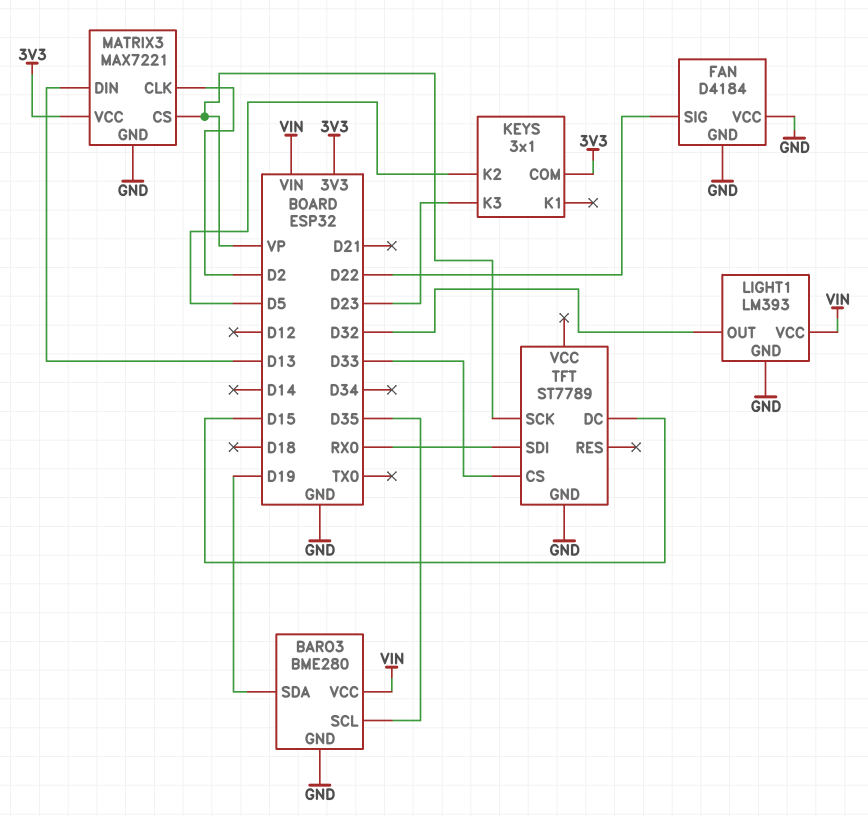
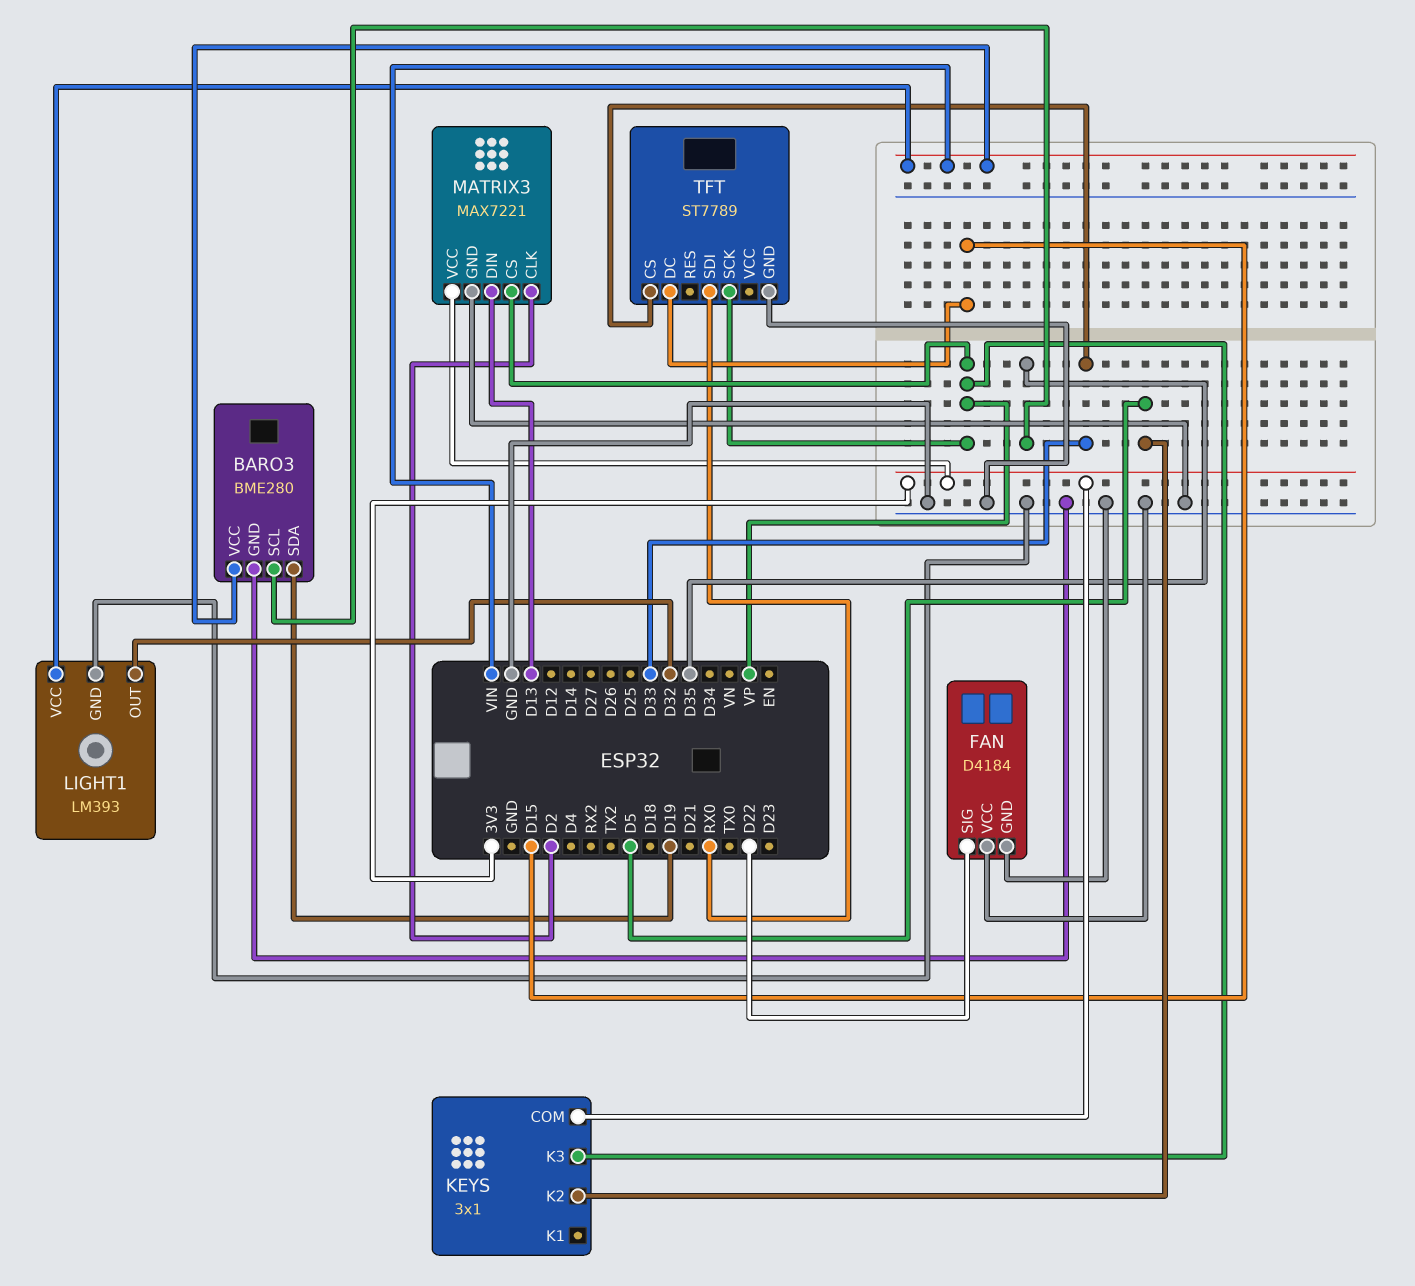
KEYS pin K3: D23 -> VP

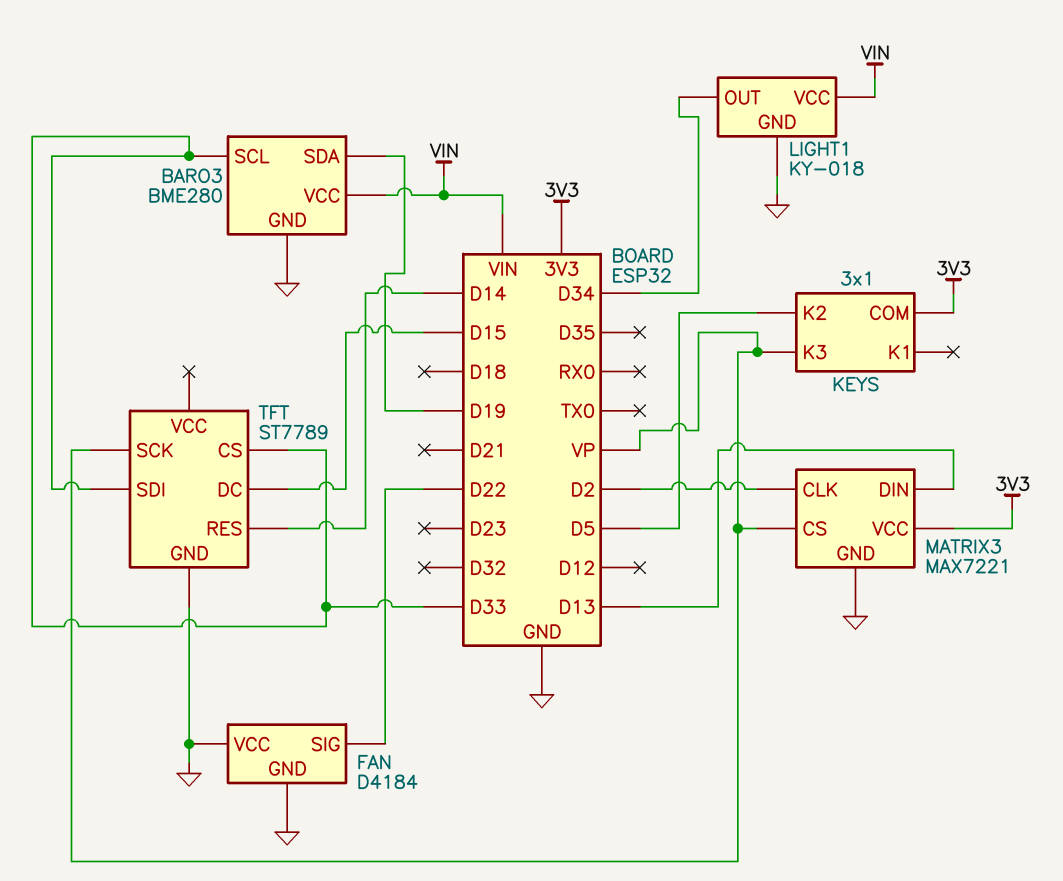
BARO3 pin SCL: D35 -> D33
LIGHT1: LM393 -> KY-018
LIGHT1 pin OUT: D32 -> D34
TFT pin RES: none -> D14
TFT pin SDI: RX0 -> D33

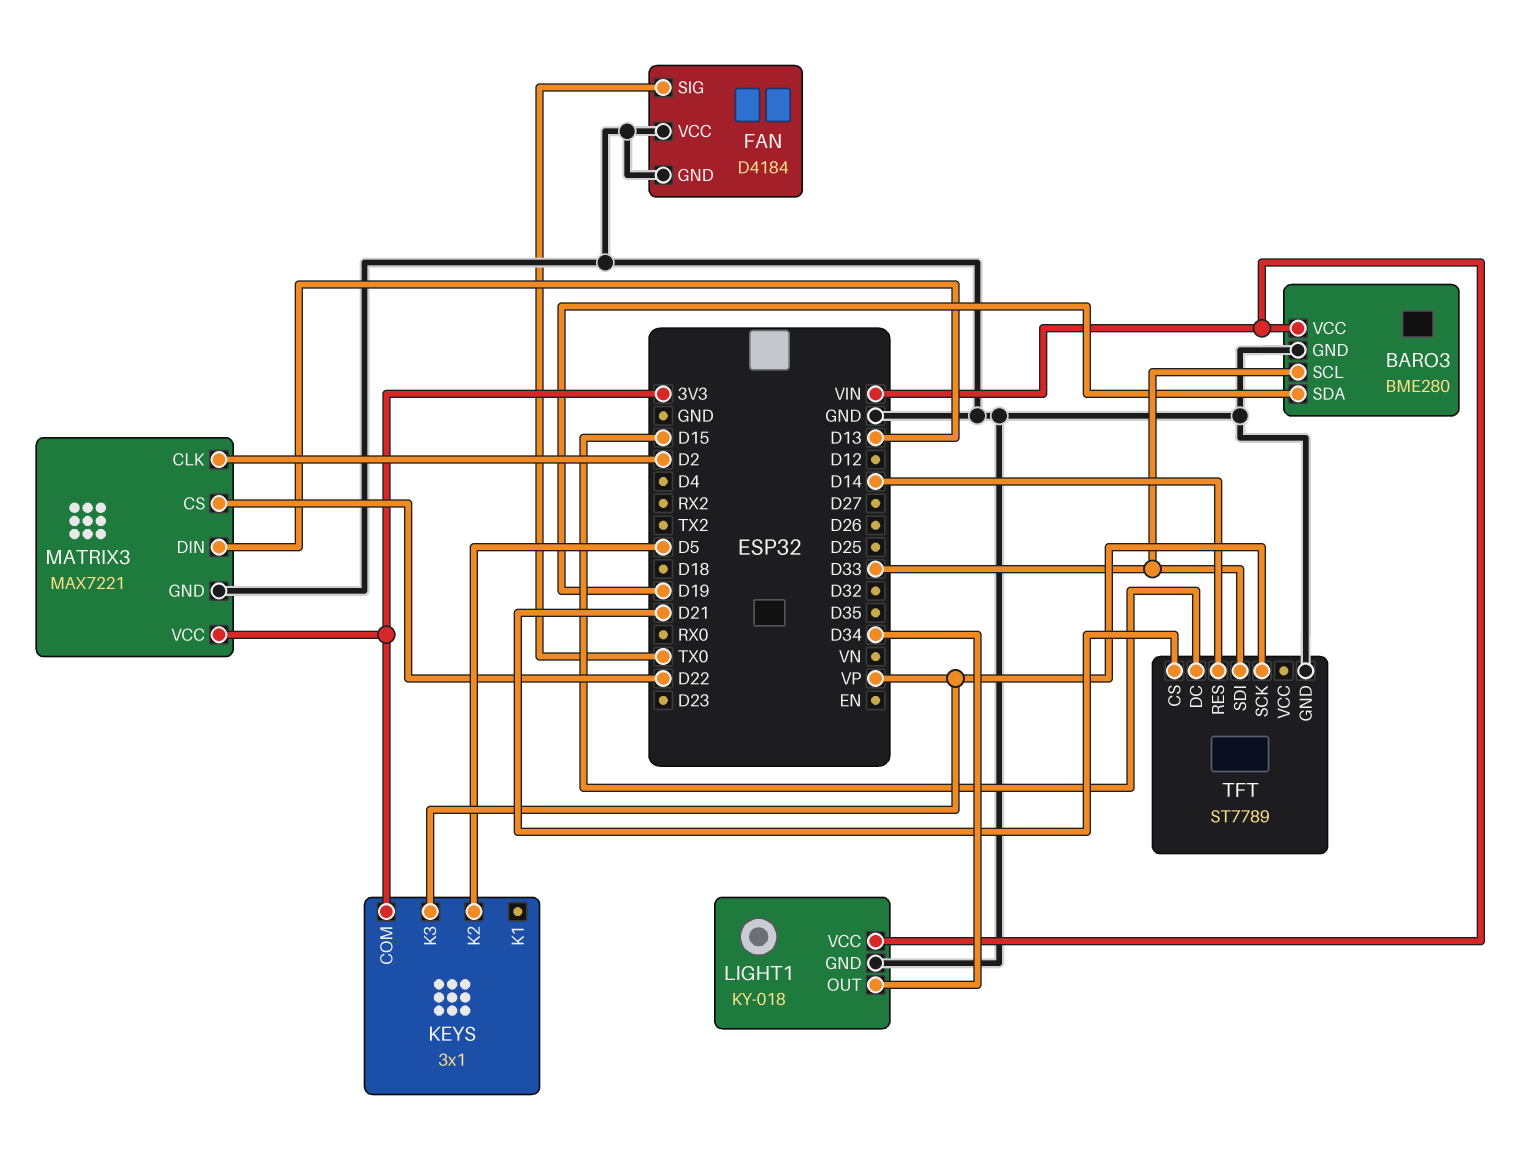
FAN pin SIG: D22 -> TX0
MATRIX3 pin CS: VP -> D22
TFT pin CS: D33 -> D21

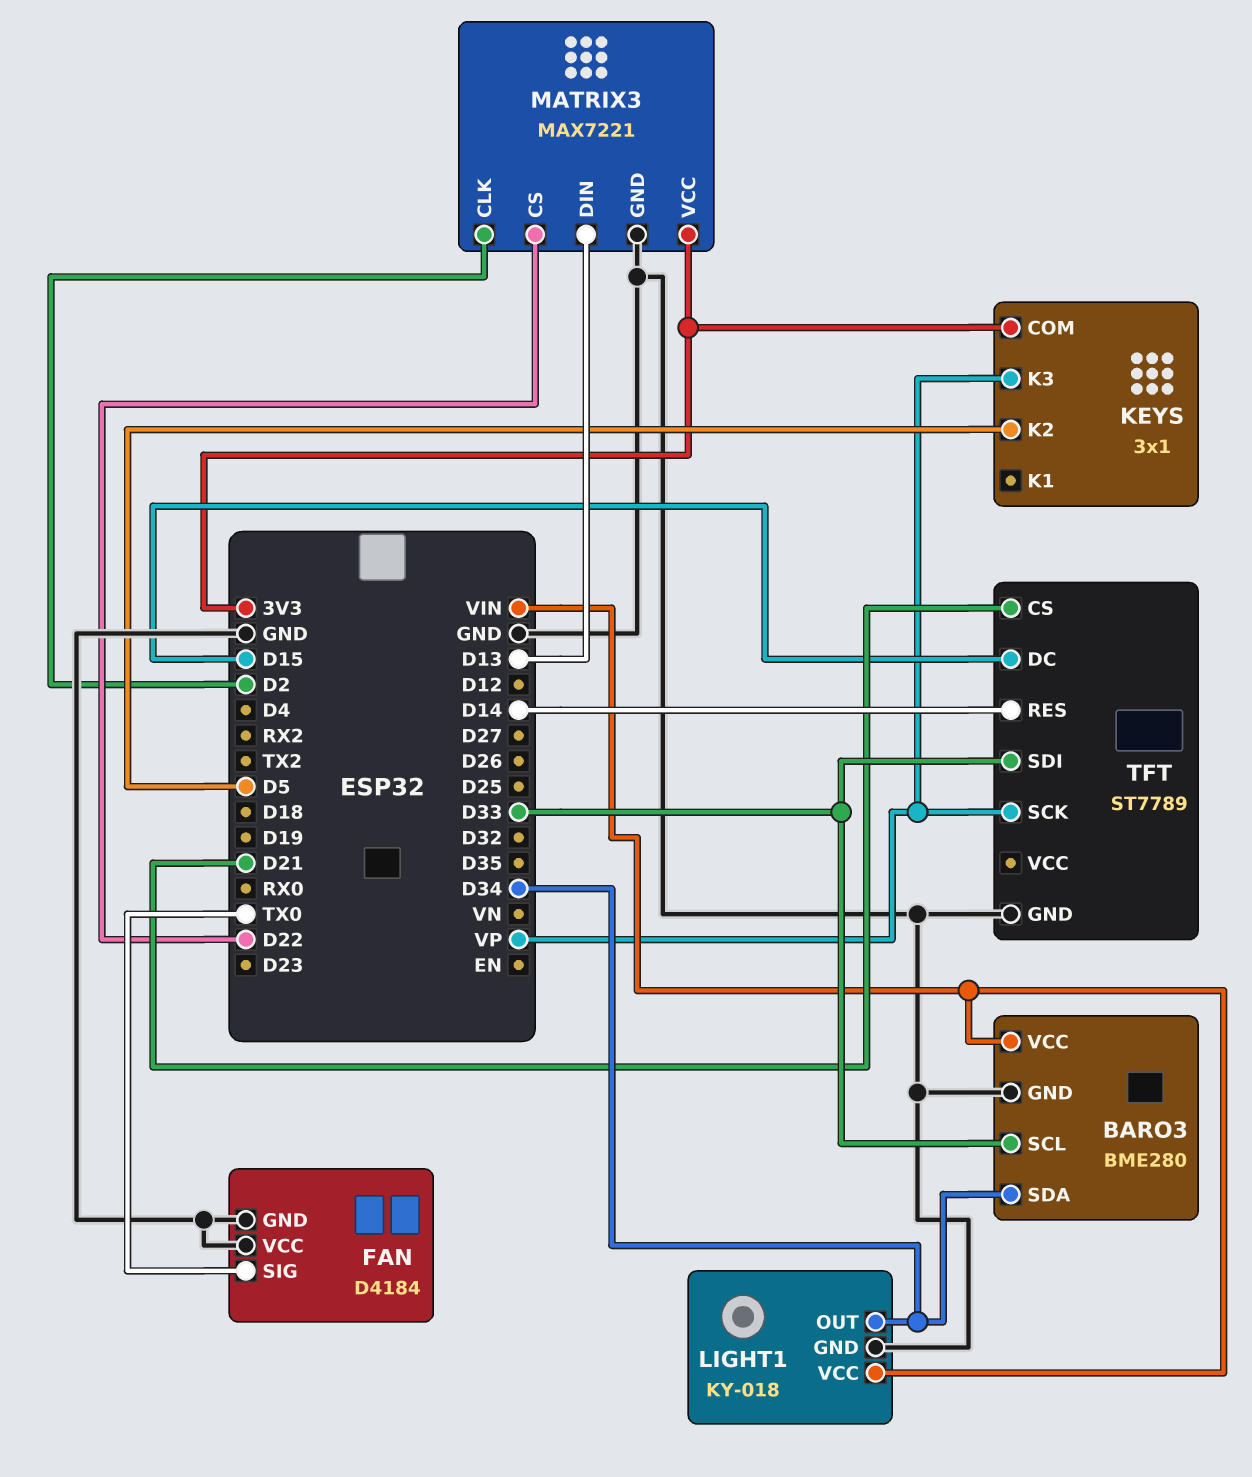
BARO3 pin SDA: D19 -> D34

